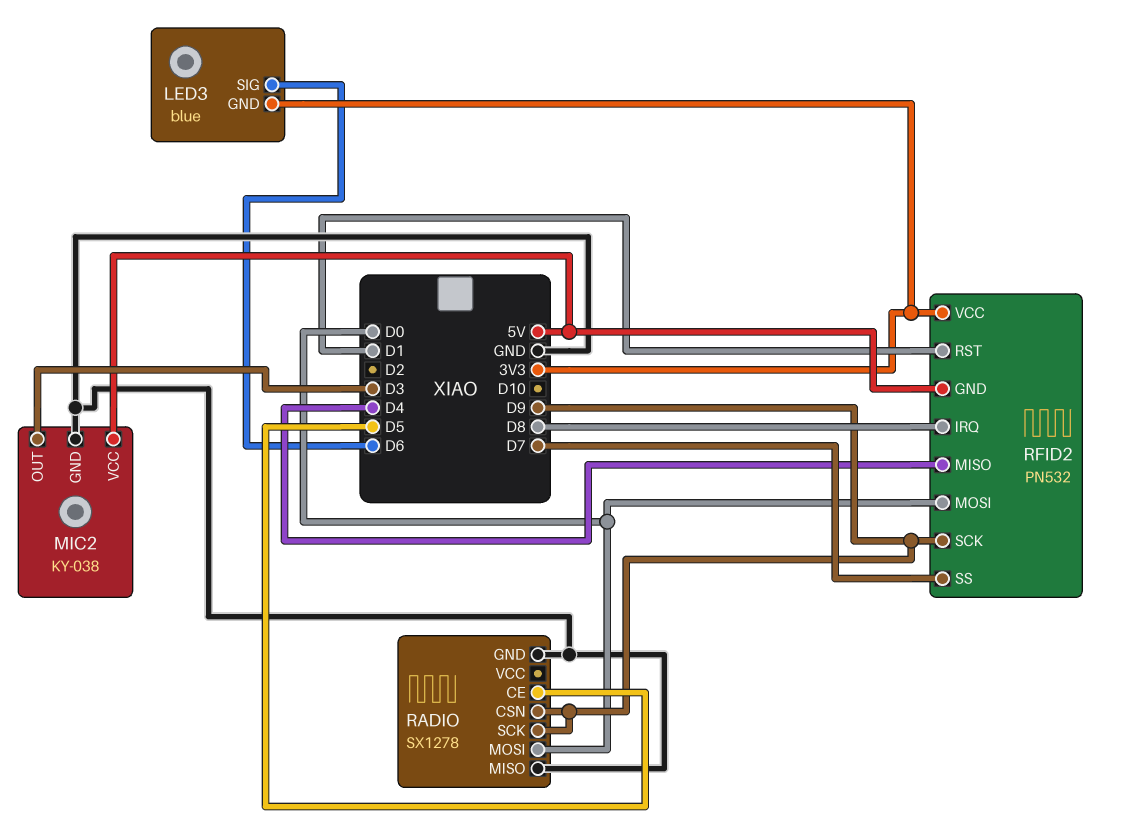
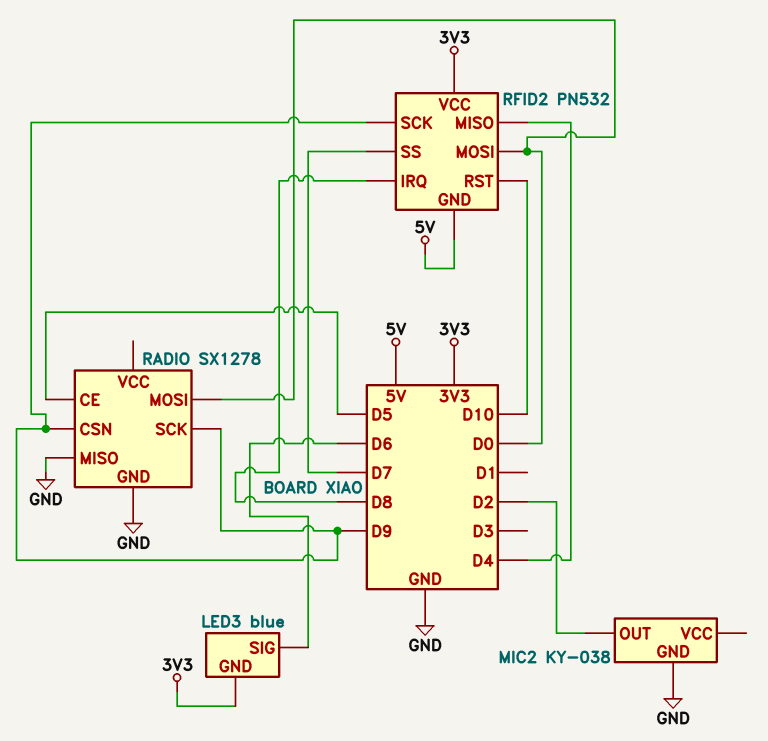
MIC2 pin OUT: D3 -> D2
MIC2 pin VCC: 5V -> none
RFID2 pin RST: D1 -> D10

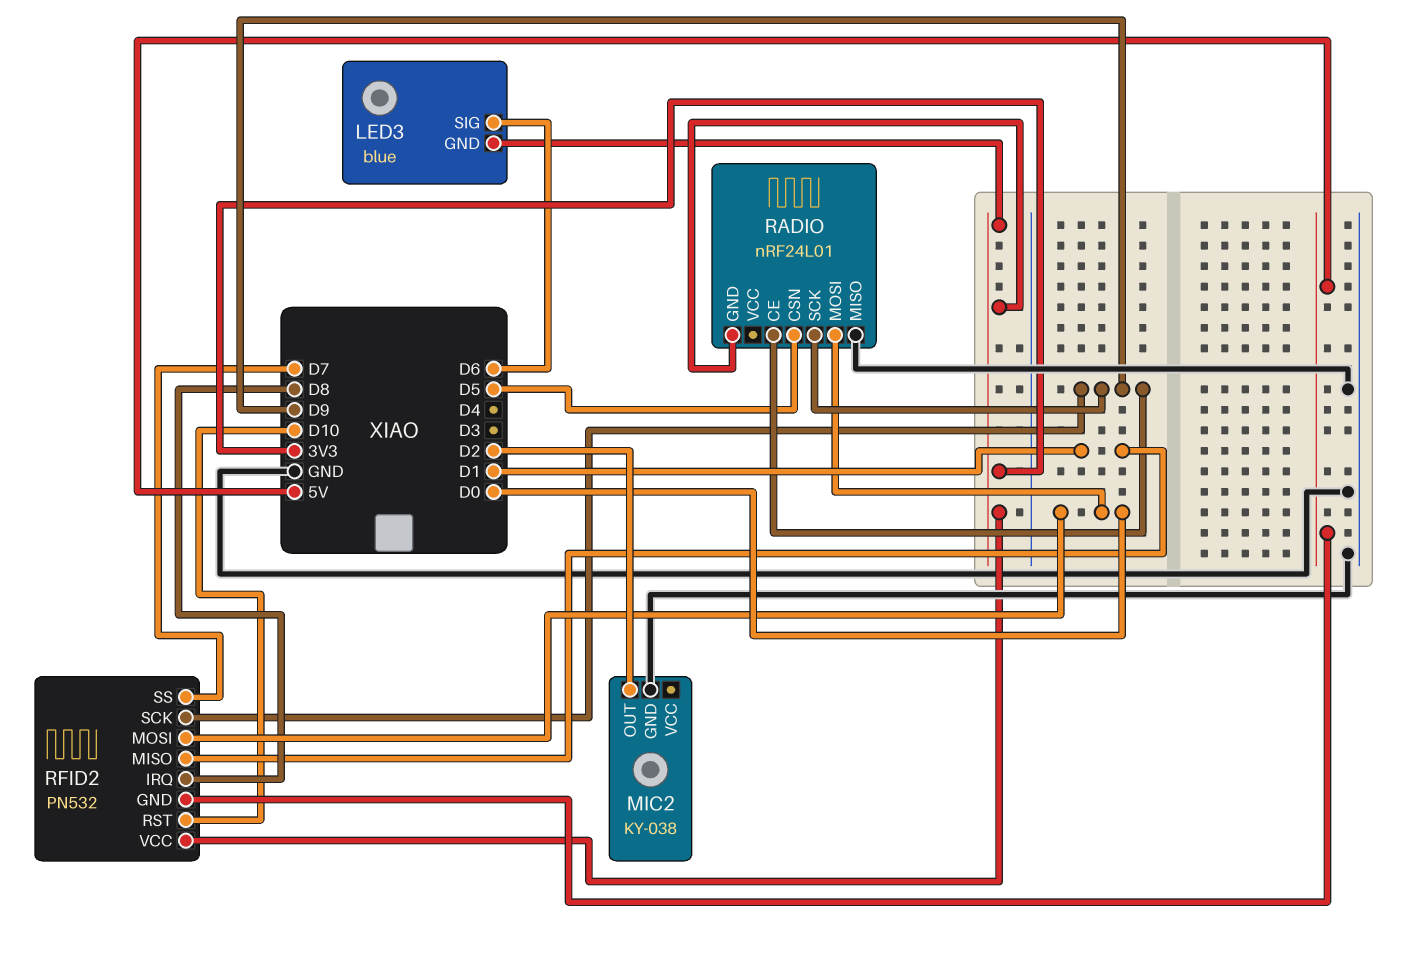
RADIO: SX1278 -> nRF24L01
RADIO pin CE: D5 -> D9
RADIO pin CSN: D9 -> D5
RADIO pin GND: GND -> 3V3
RFID2 pin MISO: D4 -> D1

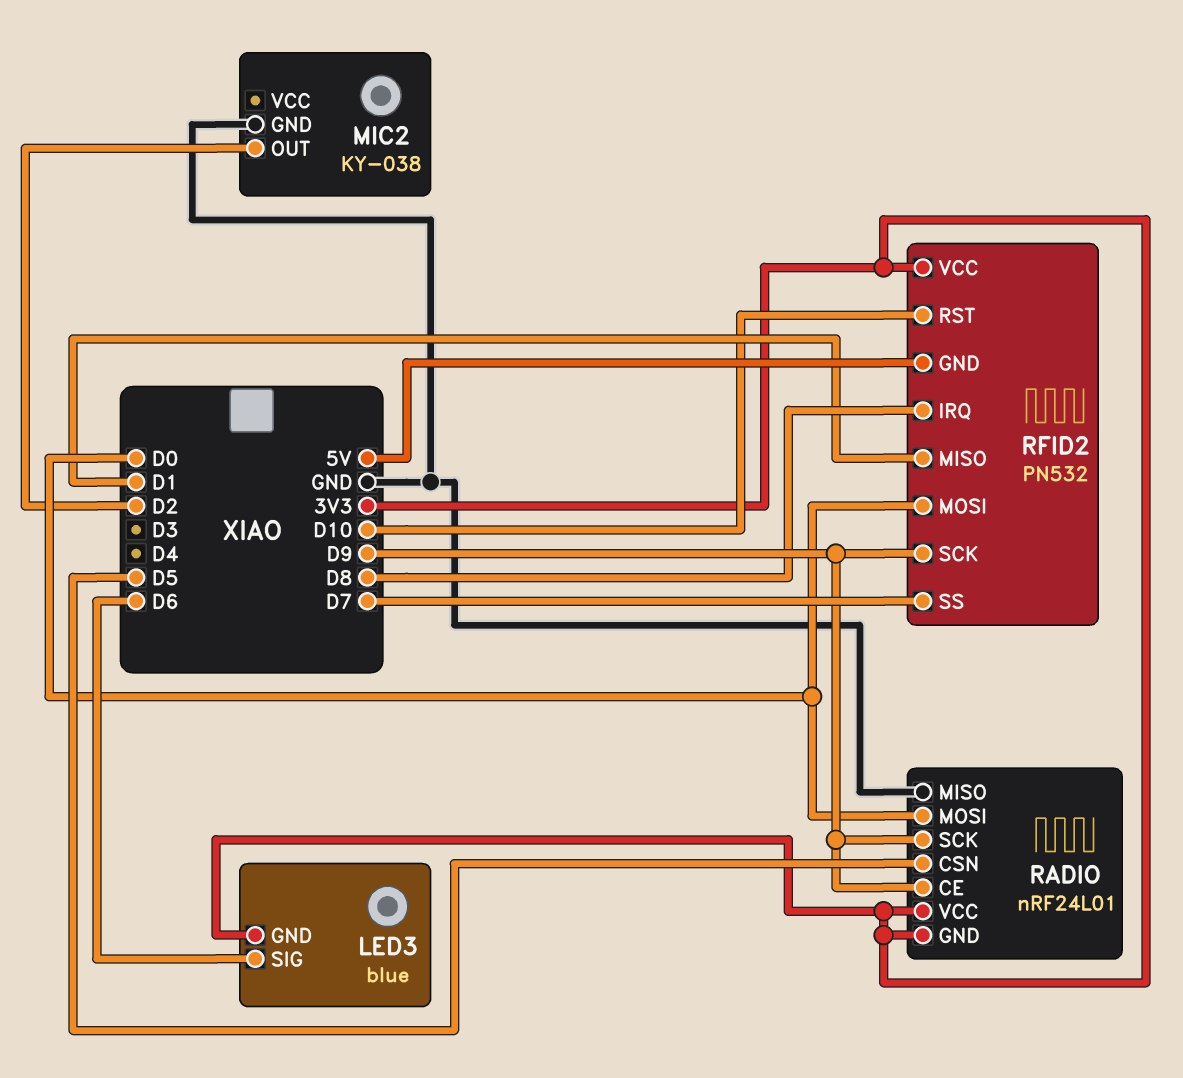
RADIO pin VCC: none -> 3V3

